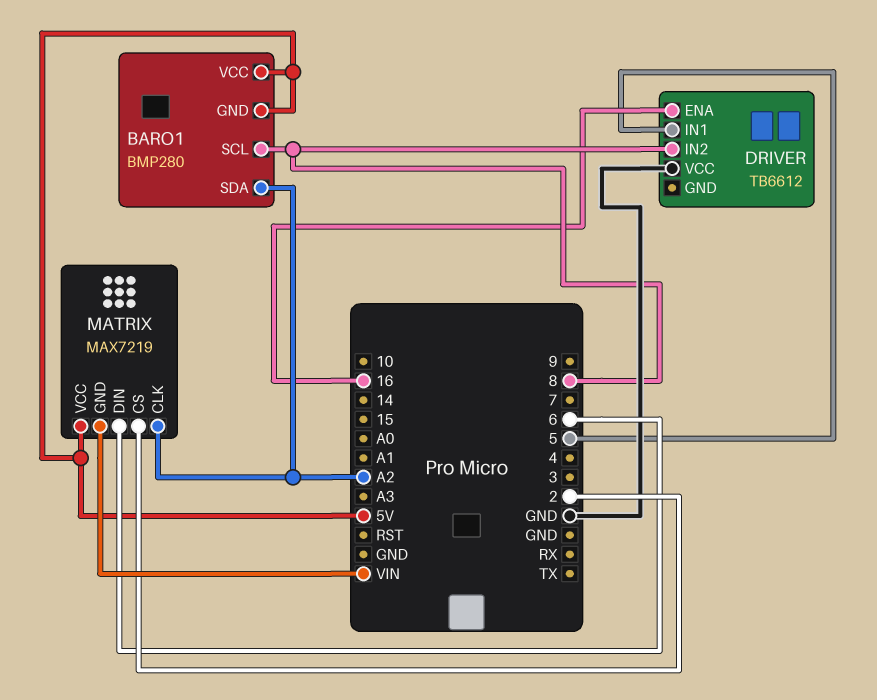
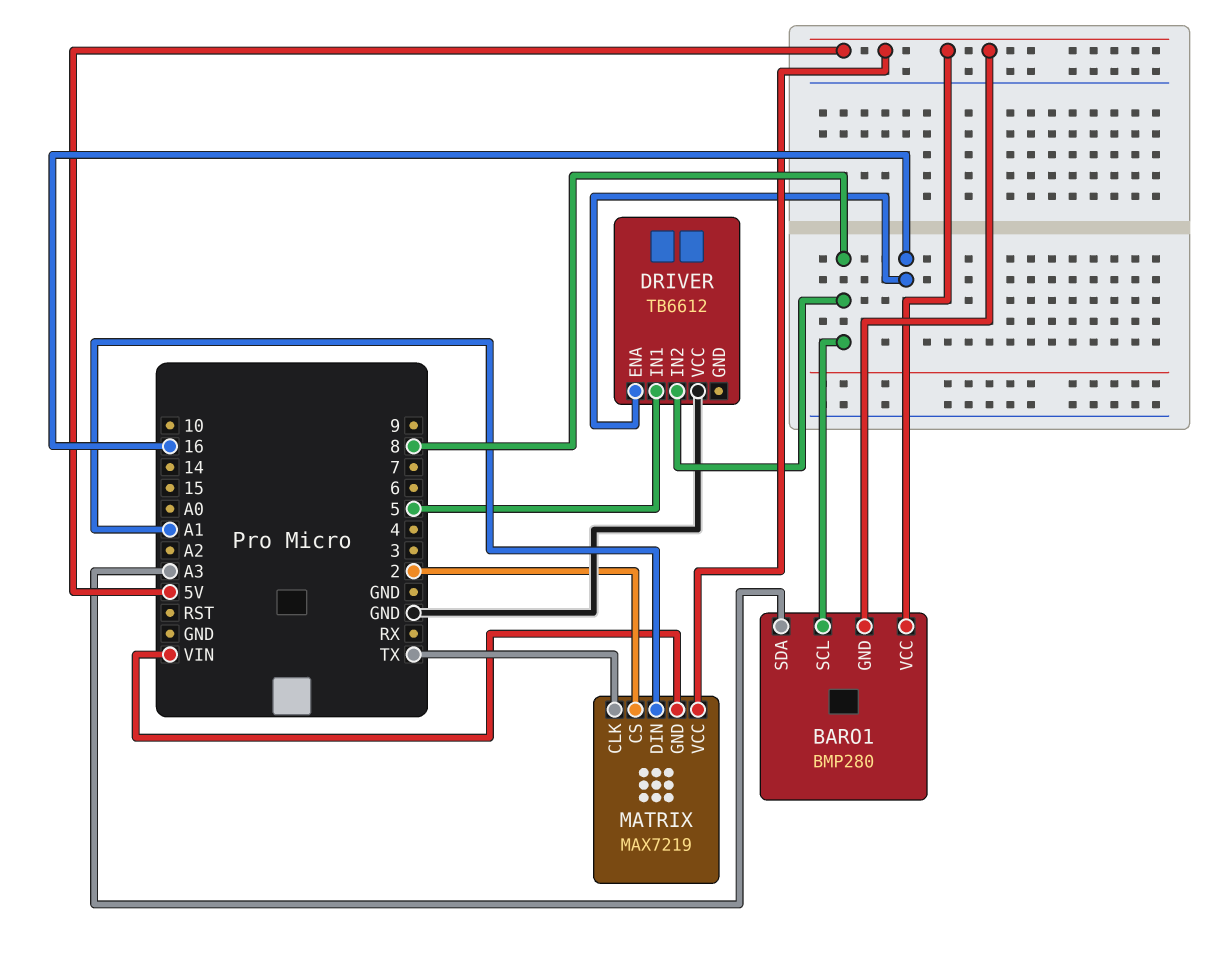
BARO1 pin SDA: A2 -> A3
MATRIX pin CLK: A2 -> TX
MATRIX pin DIN: 6 -> A1

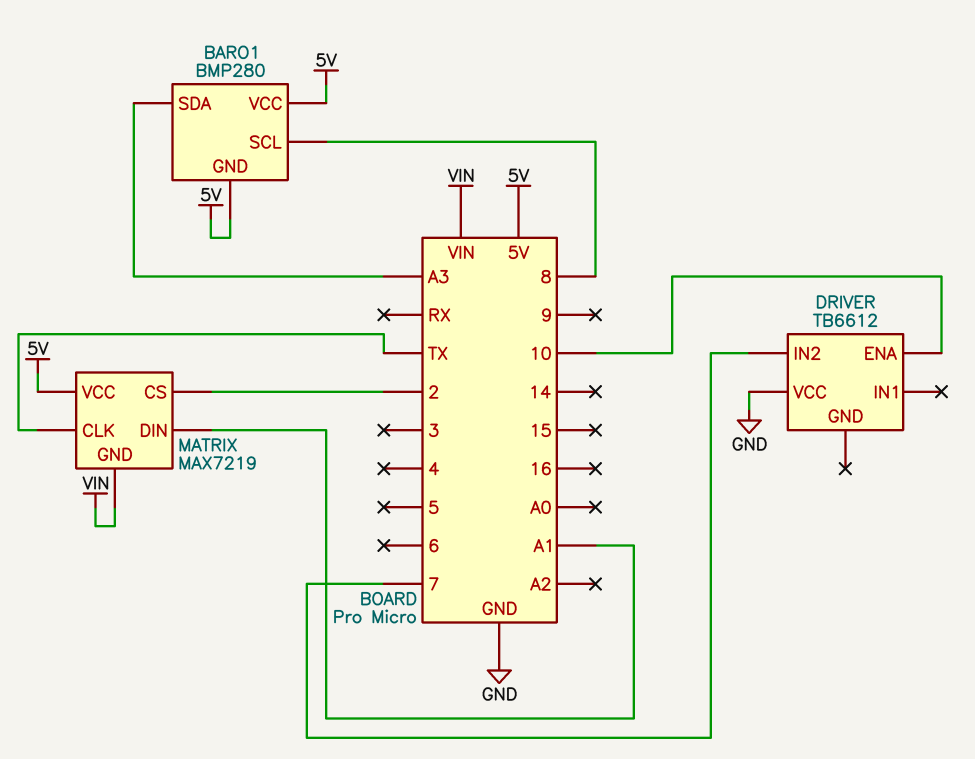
DRIVER pin ENA: 16 -> 10
DRIVER pin IN1: 5 -> none
DRIVER pin IN2: 8 -> 7

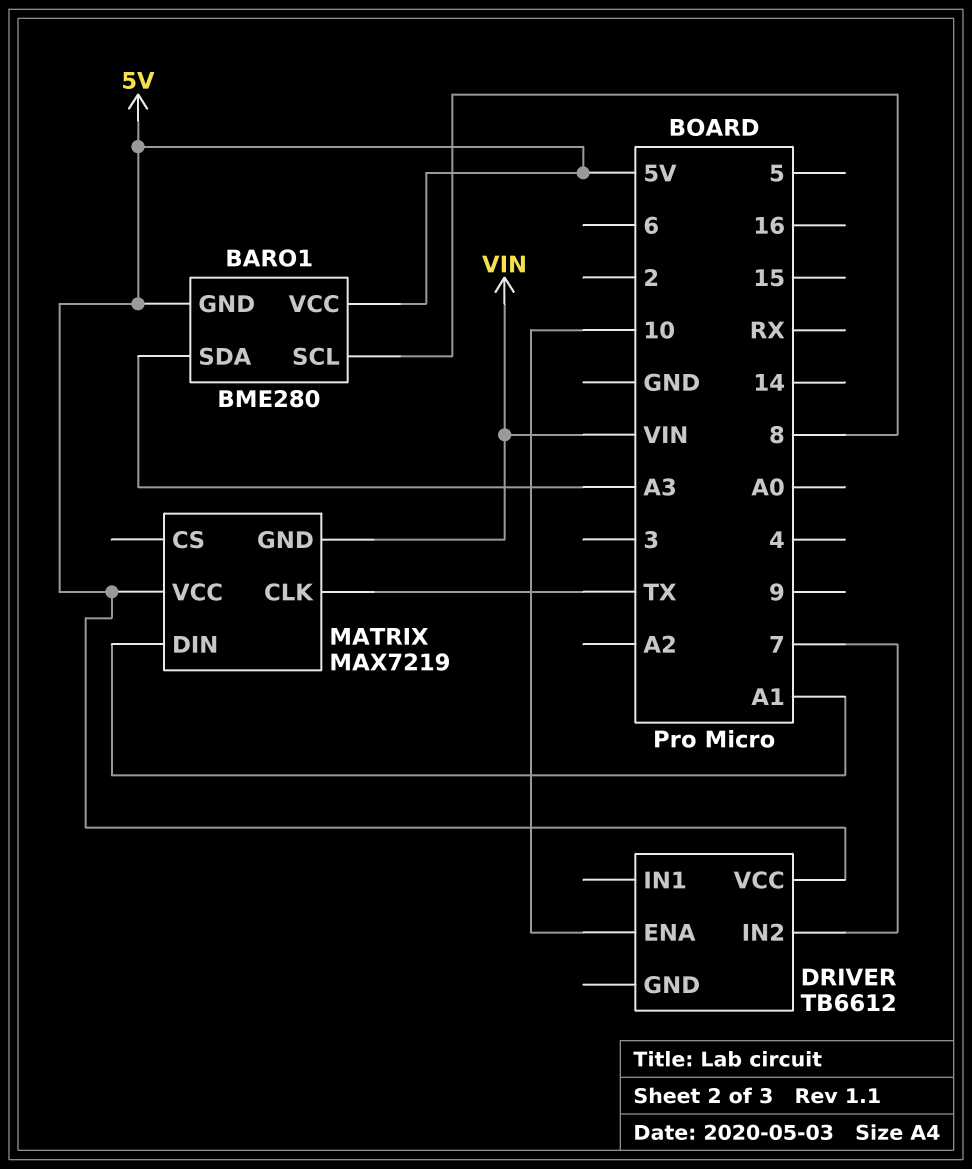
BARO1: BMP280 -> BME280
DRIVER pin VCC: GND -> 5V
MATRIX pin CS: 2 -> none

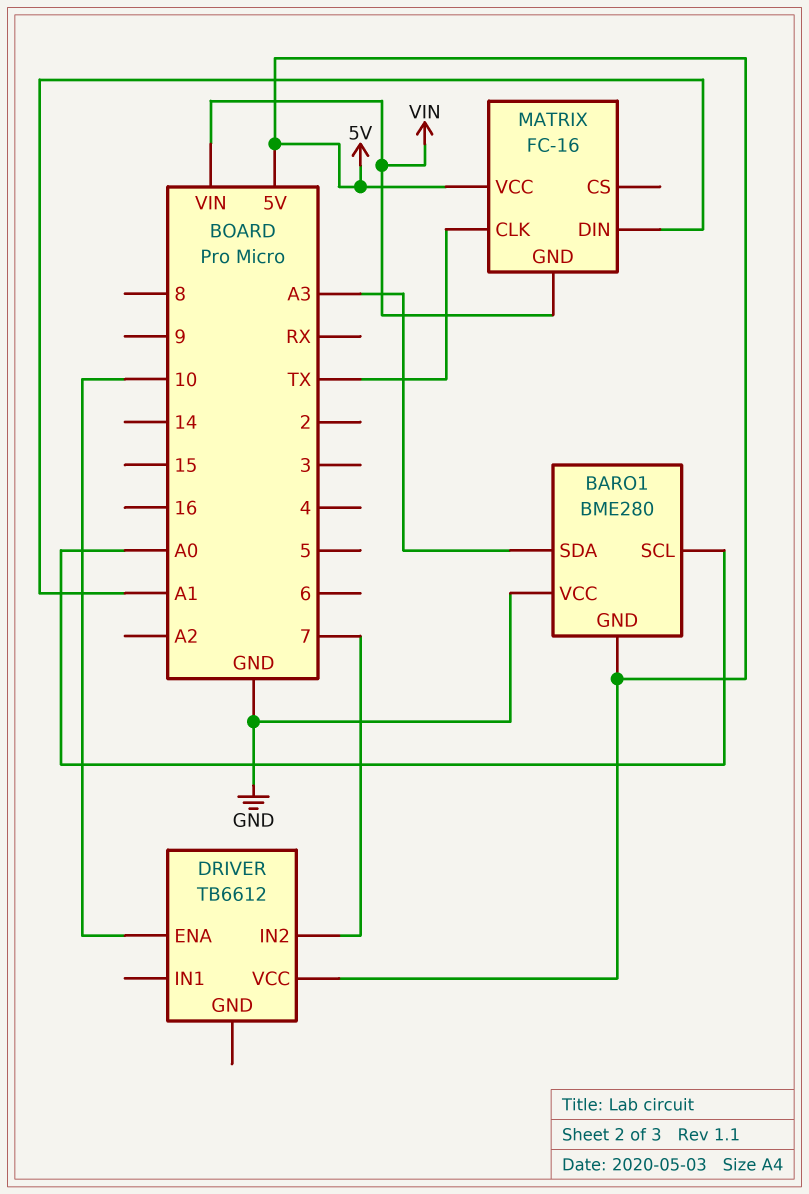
BARO1 pin SCL: 8 -> A0
BARO1 pin VCC: 5V -> GND
MATRIX: MAX7219 -> FC-16

